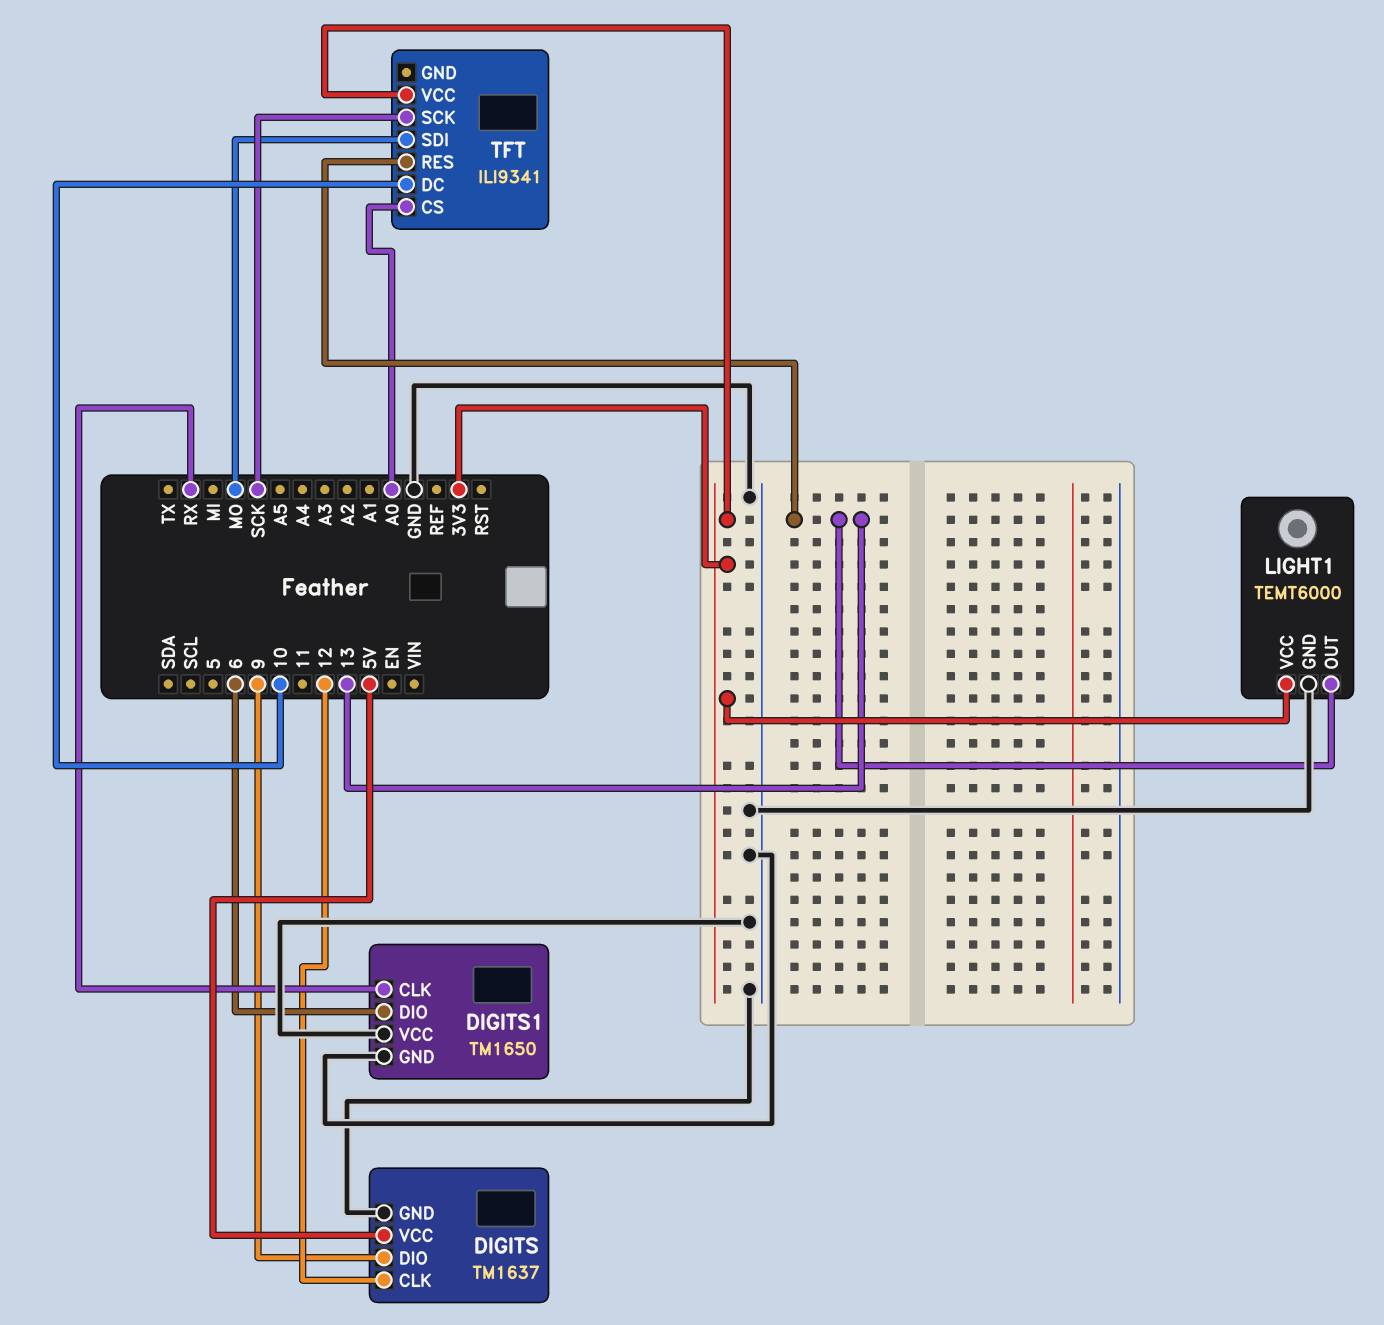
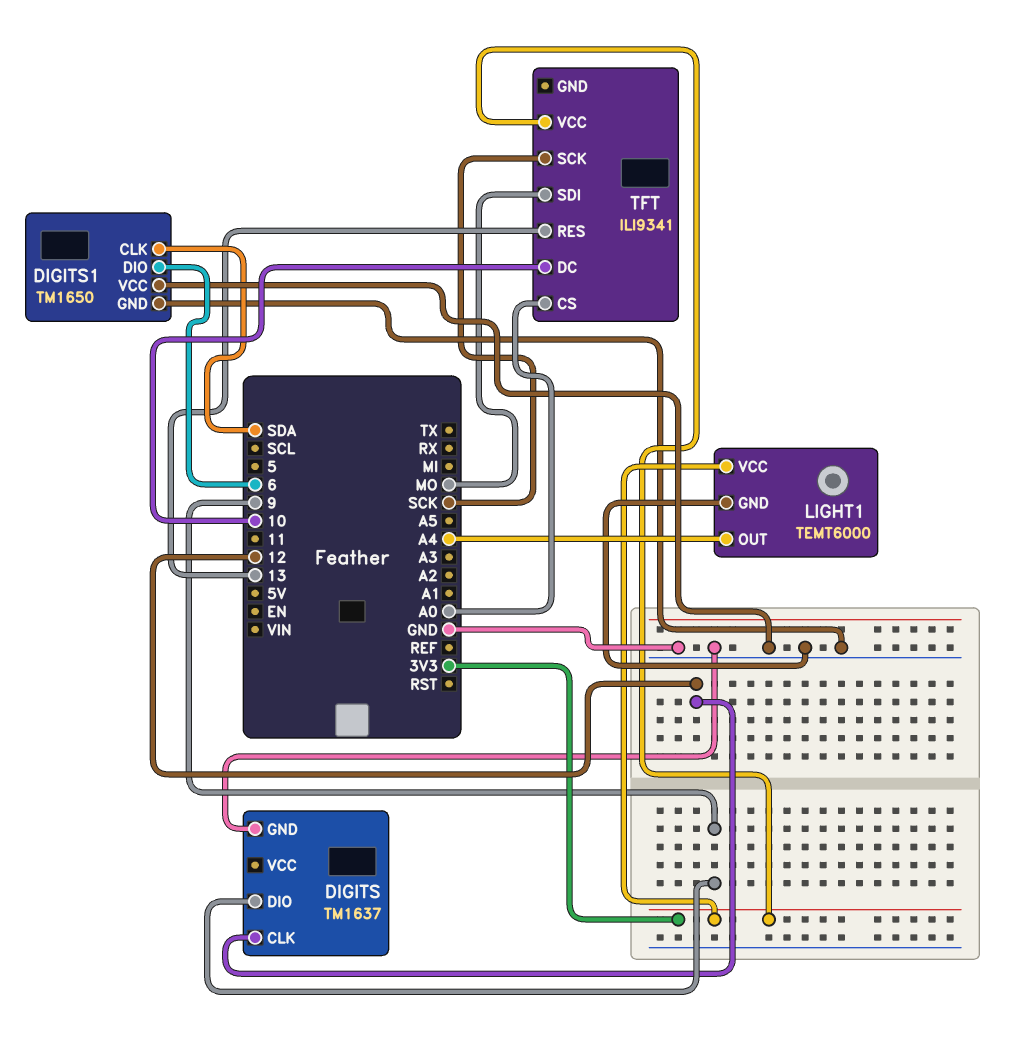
DIGITS pin VCC: 5V -> none
DIGITS1 pin CLK: RX -> SDA
LIGHT1 pin OUT: 13 -> A4

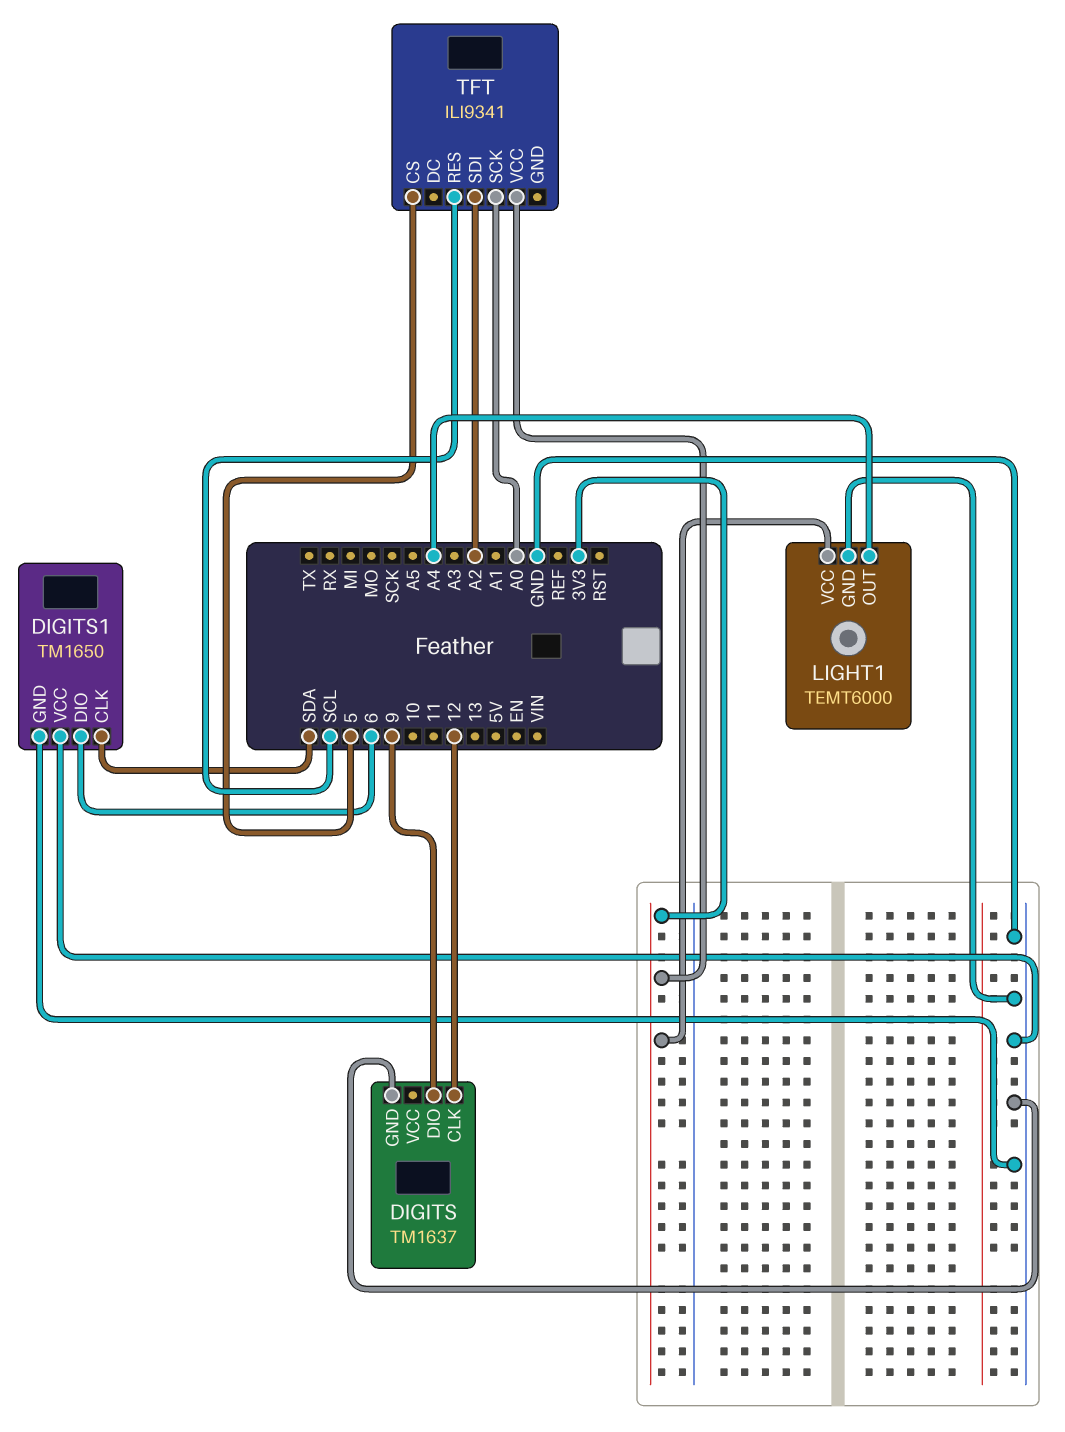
TFT pin CS: A0 -> 5
TFT pin DC: 10 -> none
TFT pin RES: 13 -> SCL
TFT pin SCK: SCK -> A0
TFT pin SDI: MO -> A2

